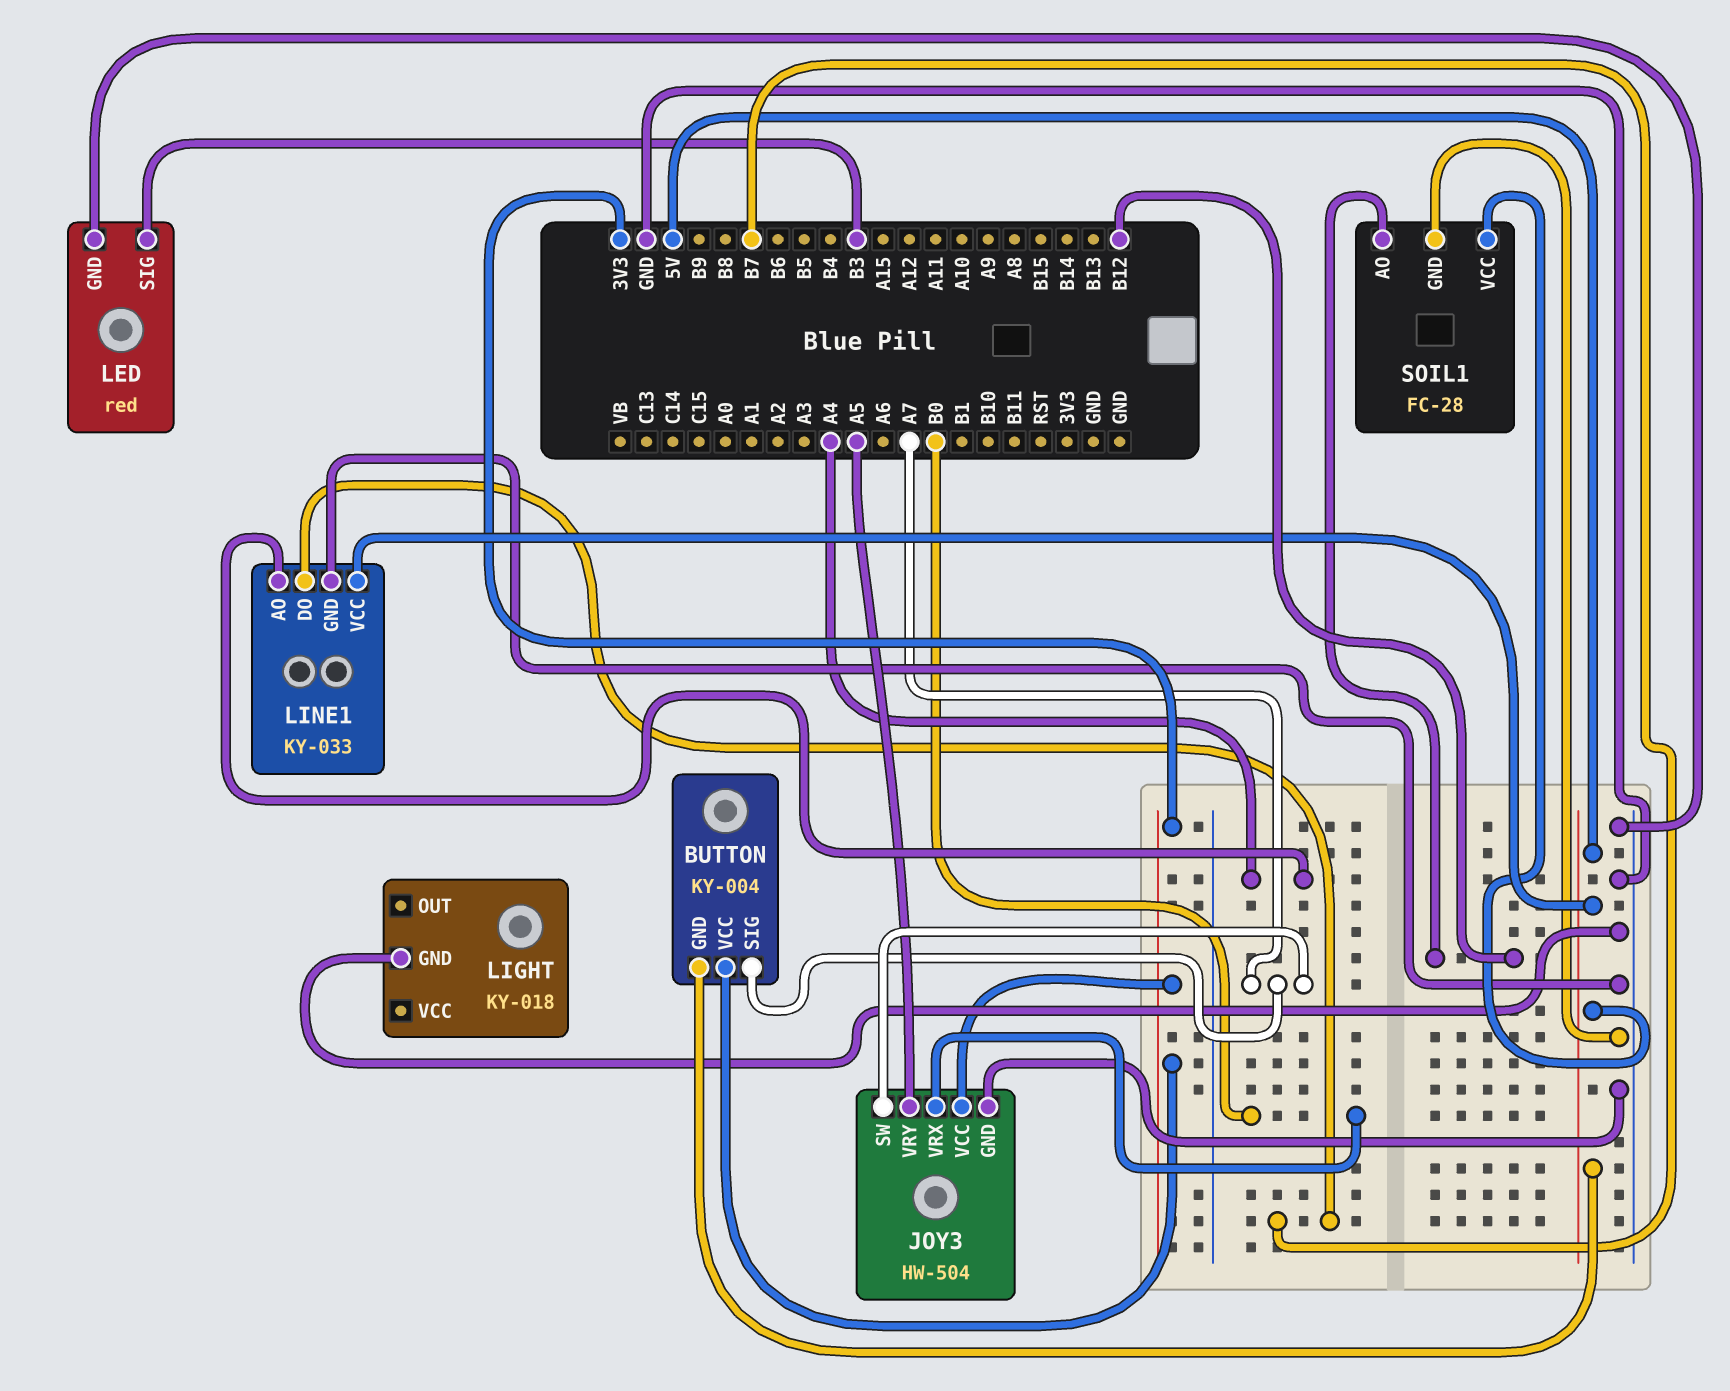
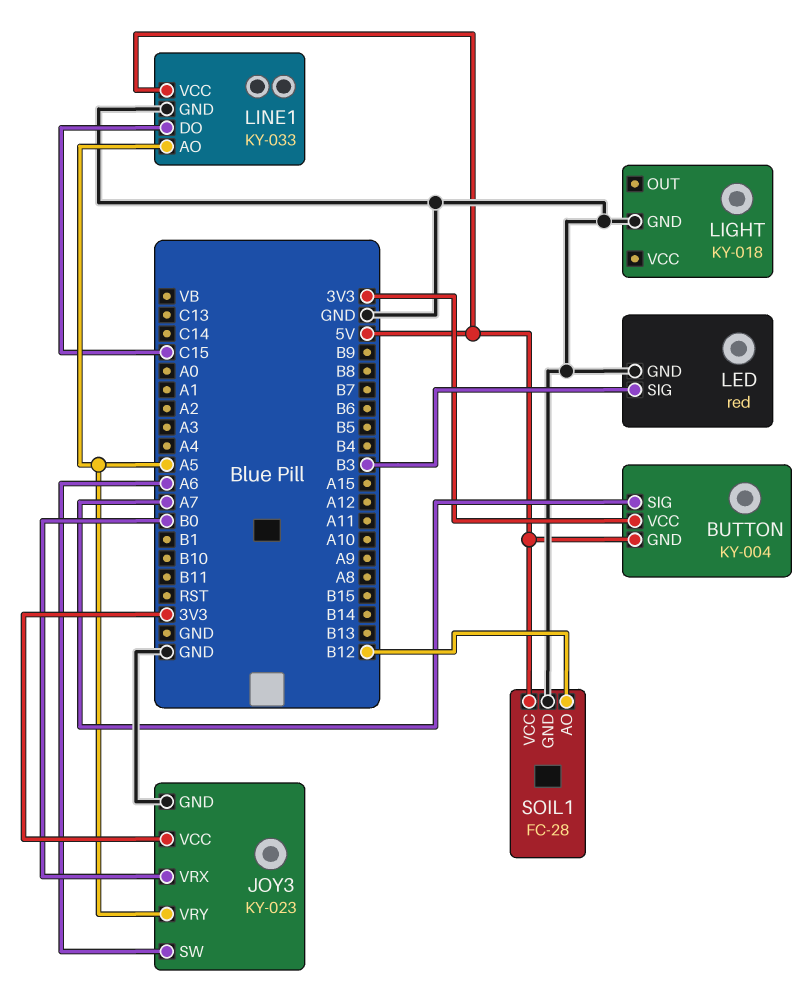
JOY3: HW-504 -> KY-023
JOY3 pin SW: A7 -> A6
LINE1 pin AO: A4 -> A5
LINE1 pin DO: B7 -> C15

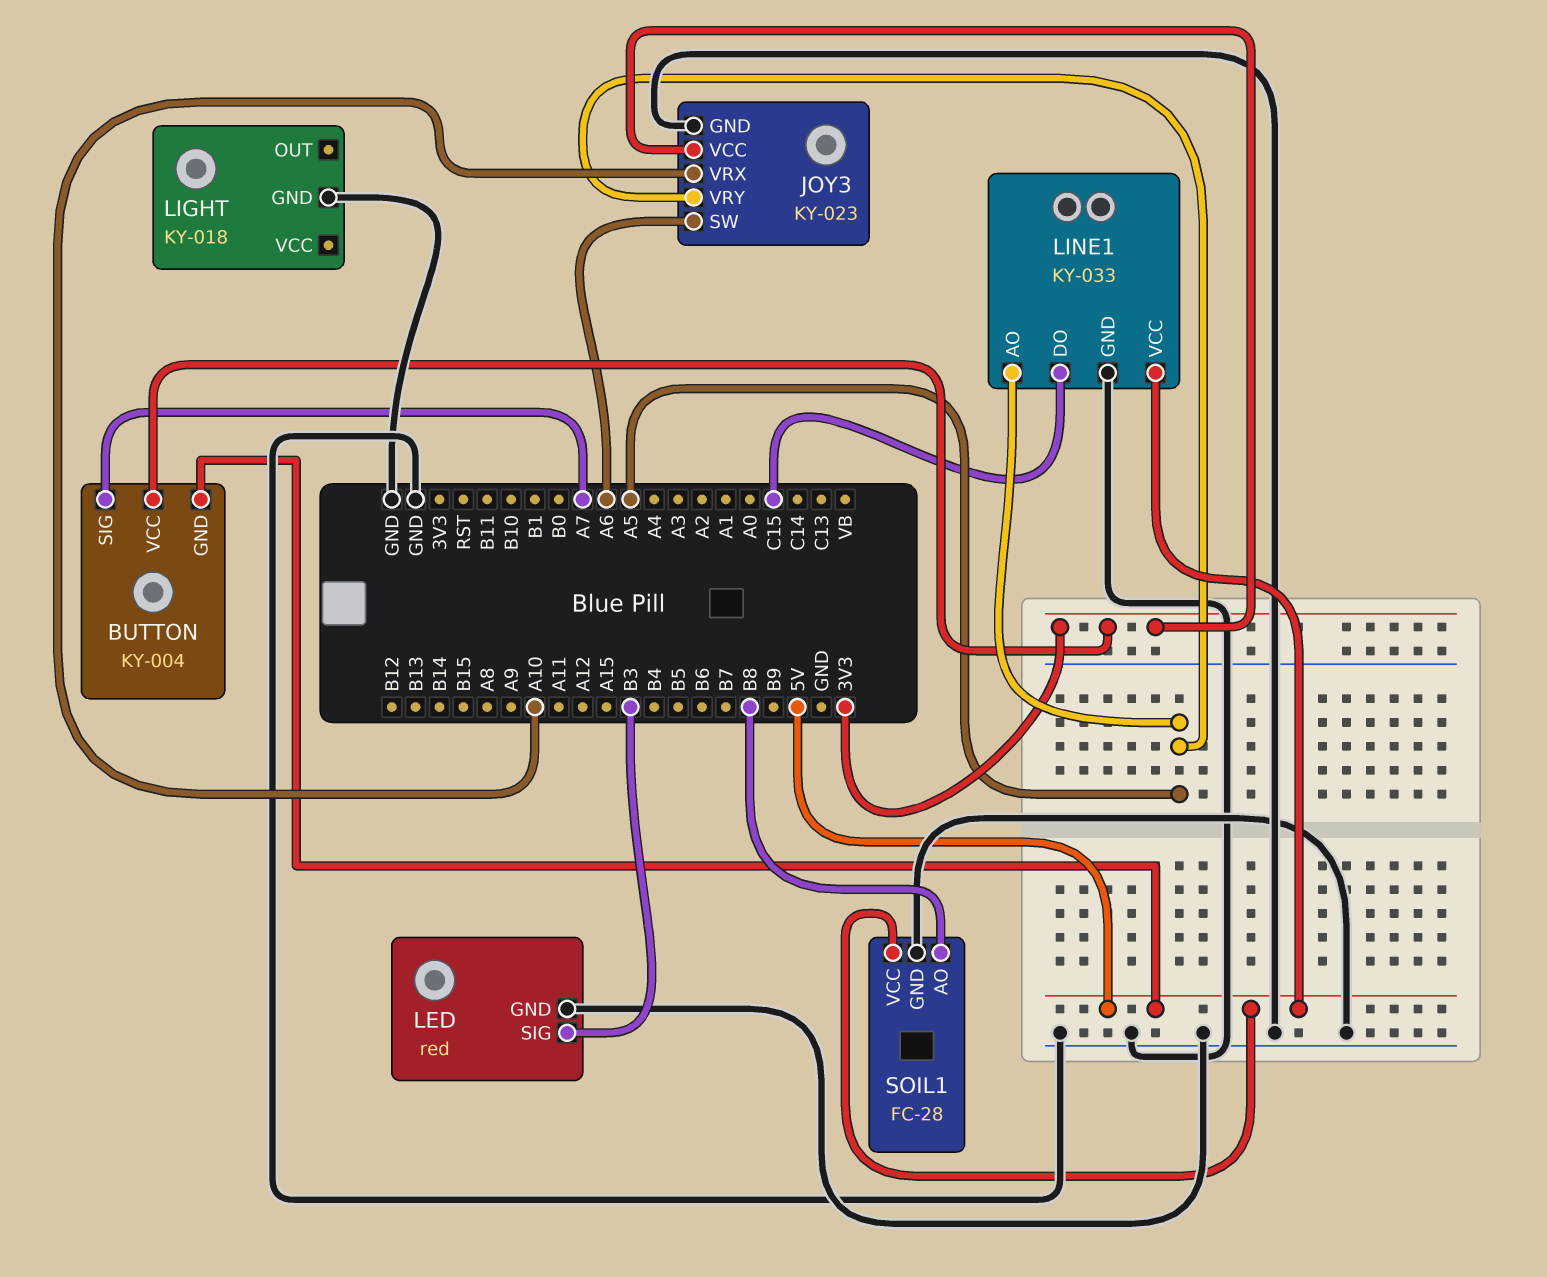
JOY3 pin VRX: B0 -> A10
SOIL1 pin AO: B12 -> B8

